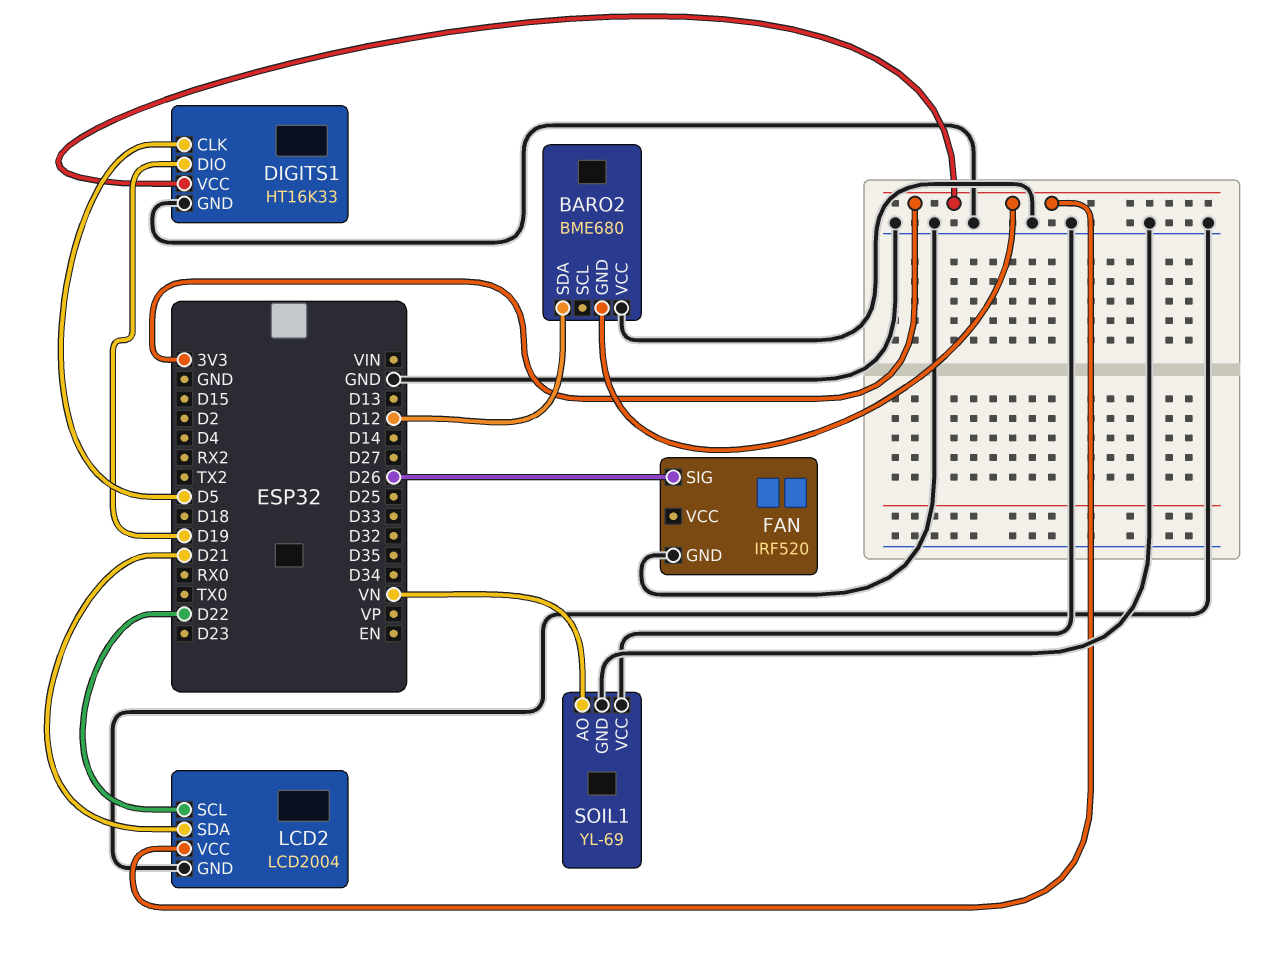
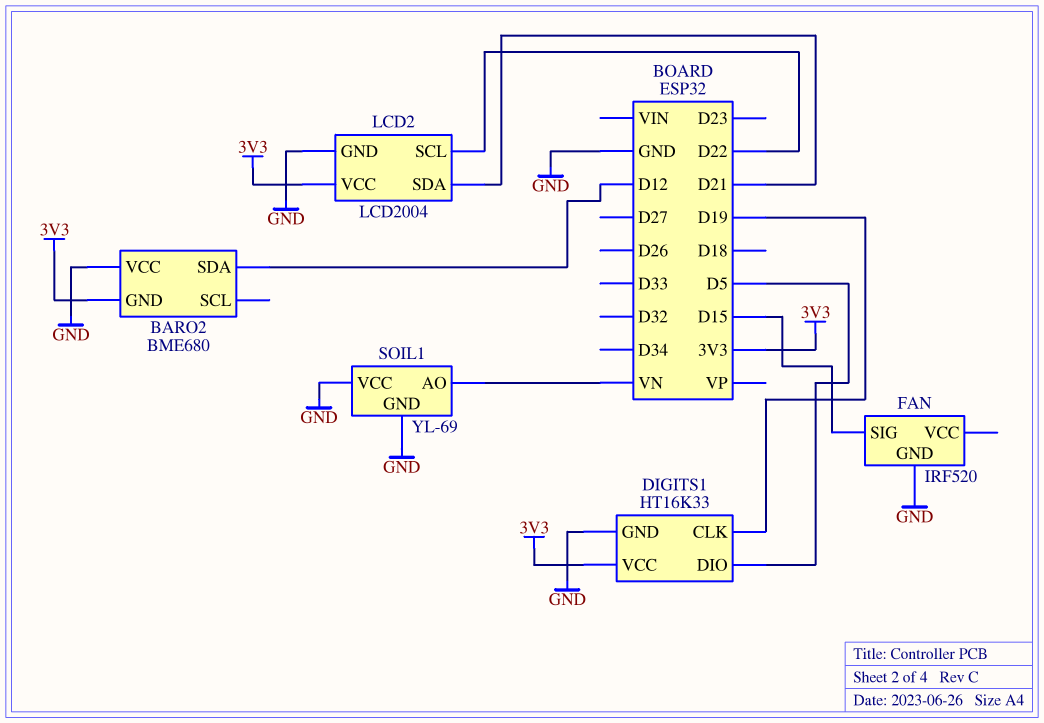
DIGITS1 pin CLK: D5 -> D19
DIGITS1 pin DIO: D19 -> D5
FAN pin SIG: D26 -> D15

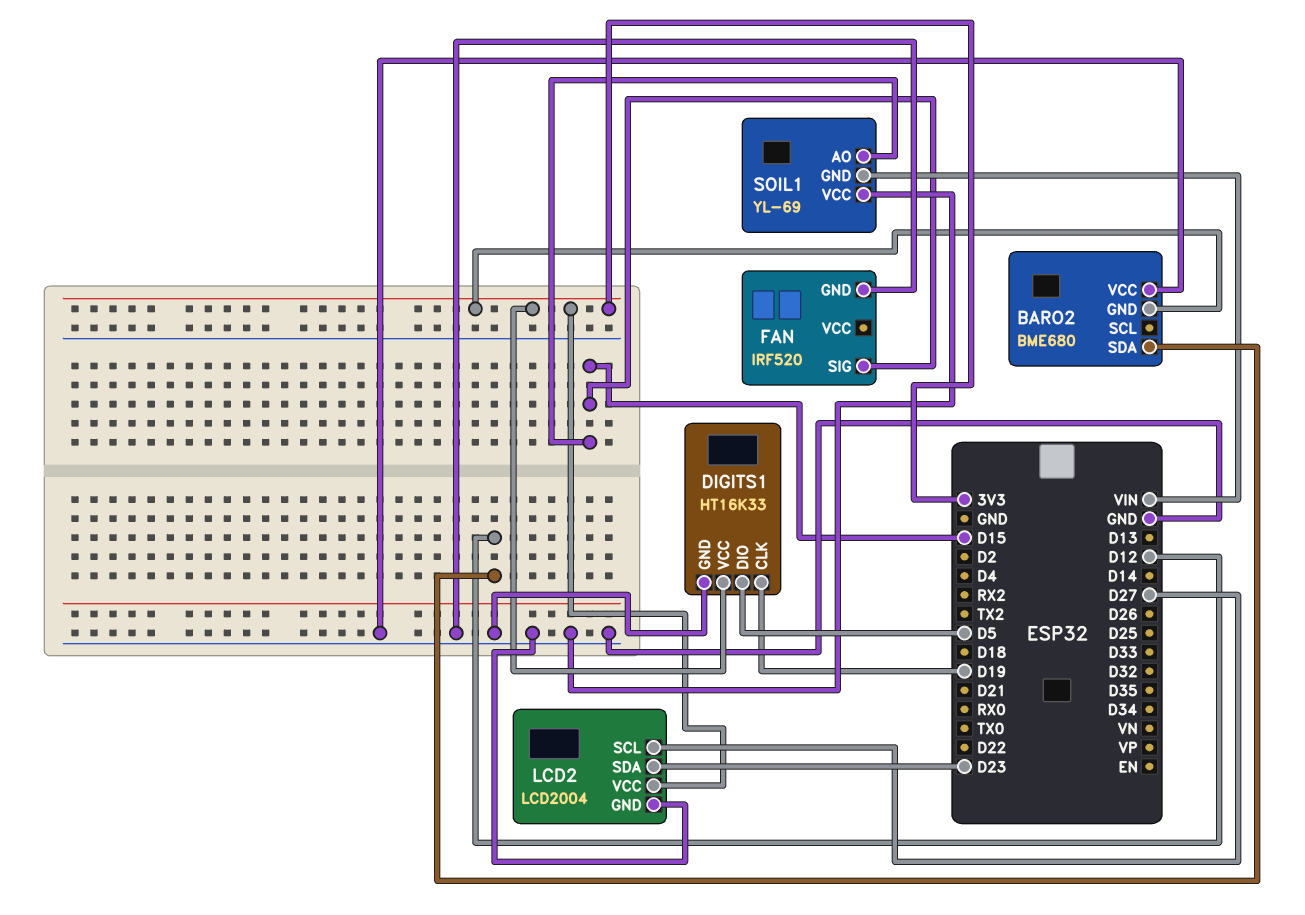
LCD2 pin SCL: D22 -> D27
LCD2 pin SDA: D21 -> D23
SOIL1 pin AO: VN -> D15
SOIL1 pin GND: GND -> VIN

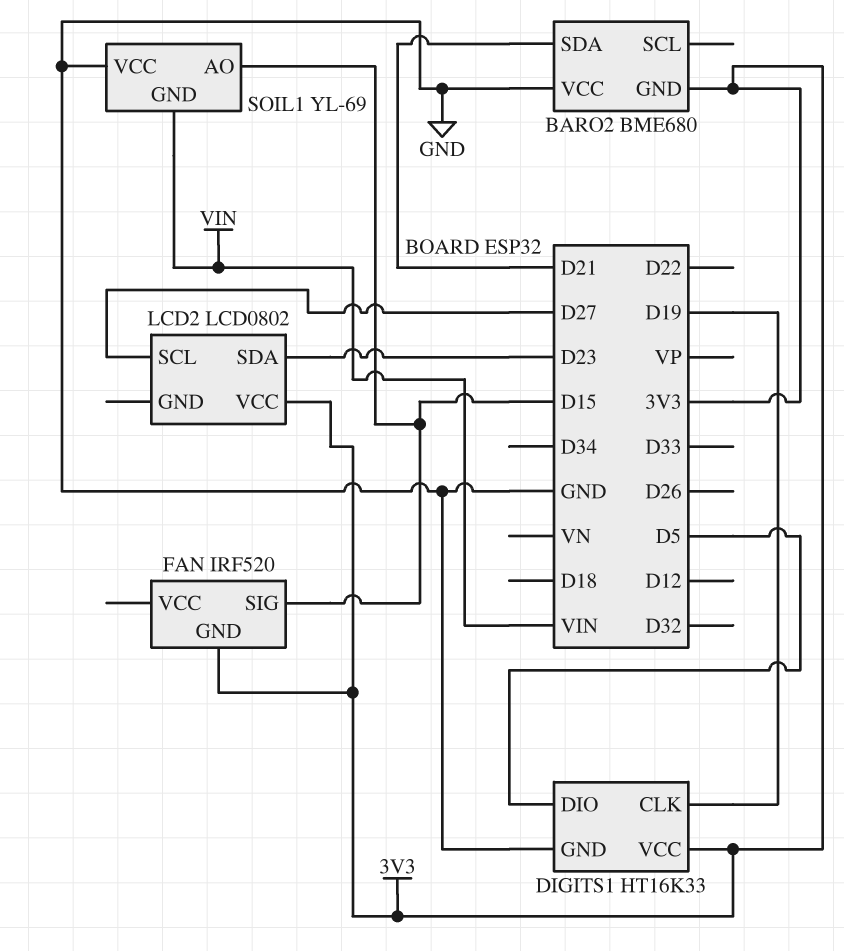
BARO2 pin SDA: D12 -> D21
FAN pin GND: GND -> 3V3
LCD2: LCD2004 -> LCD0802
LCD2 pin GND: GND -> none

